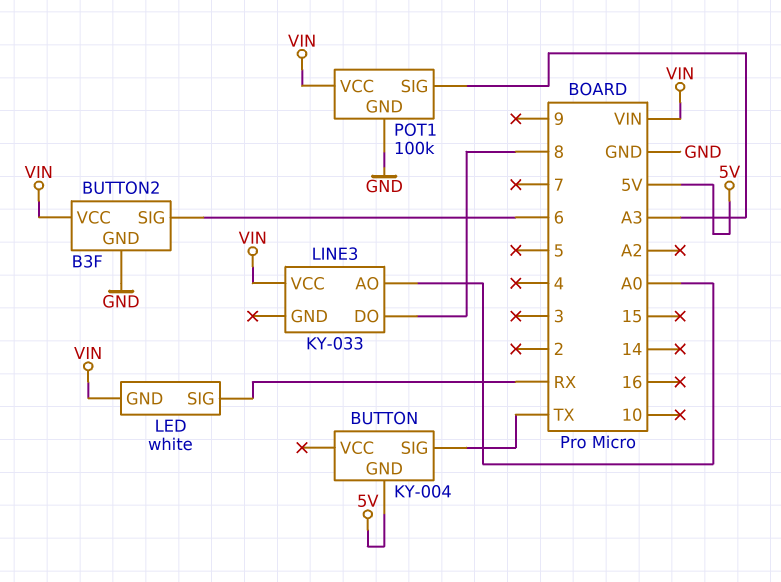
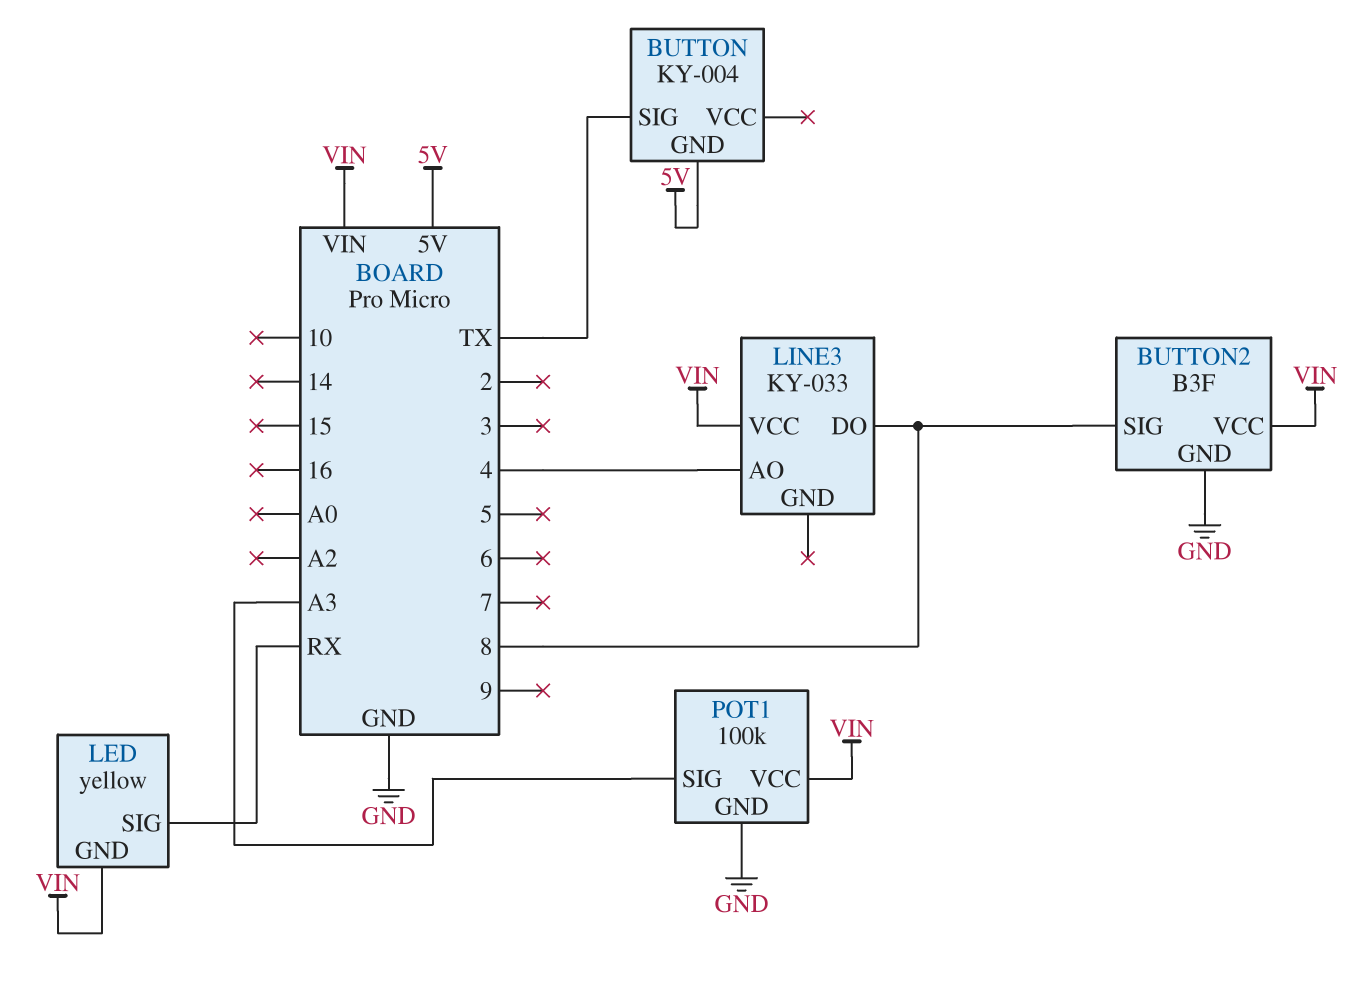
BUTTON2 pin SIG: 6 -> 8
LED: white -> yellow
LINE3 pin AO: A0 -> 4

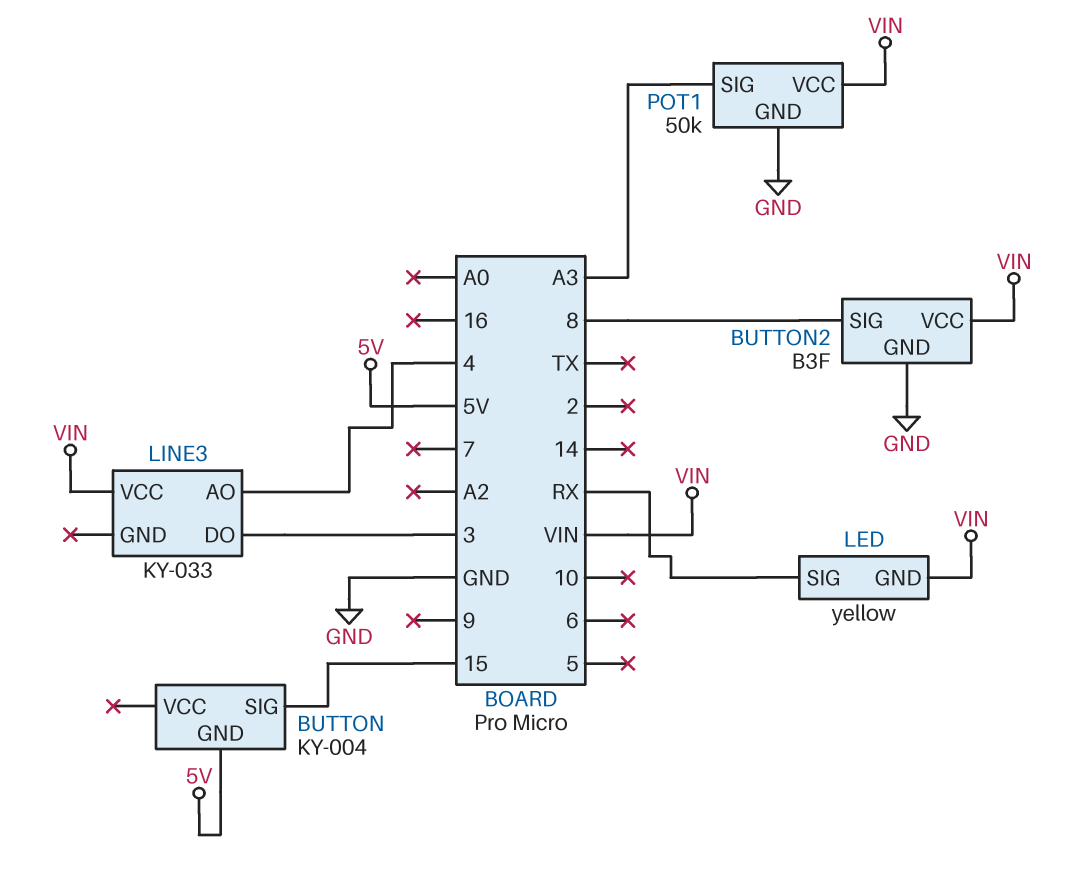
BUTTON pin SIG: TX -> 15
LINE3 pin DO: 8 -> 3
POT1: 100k -> 50k

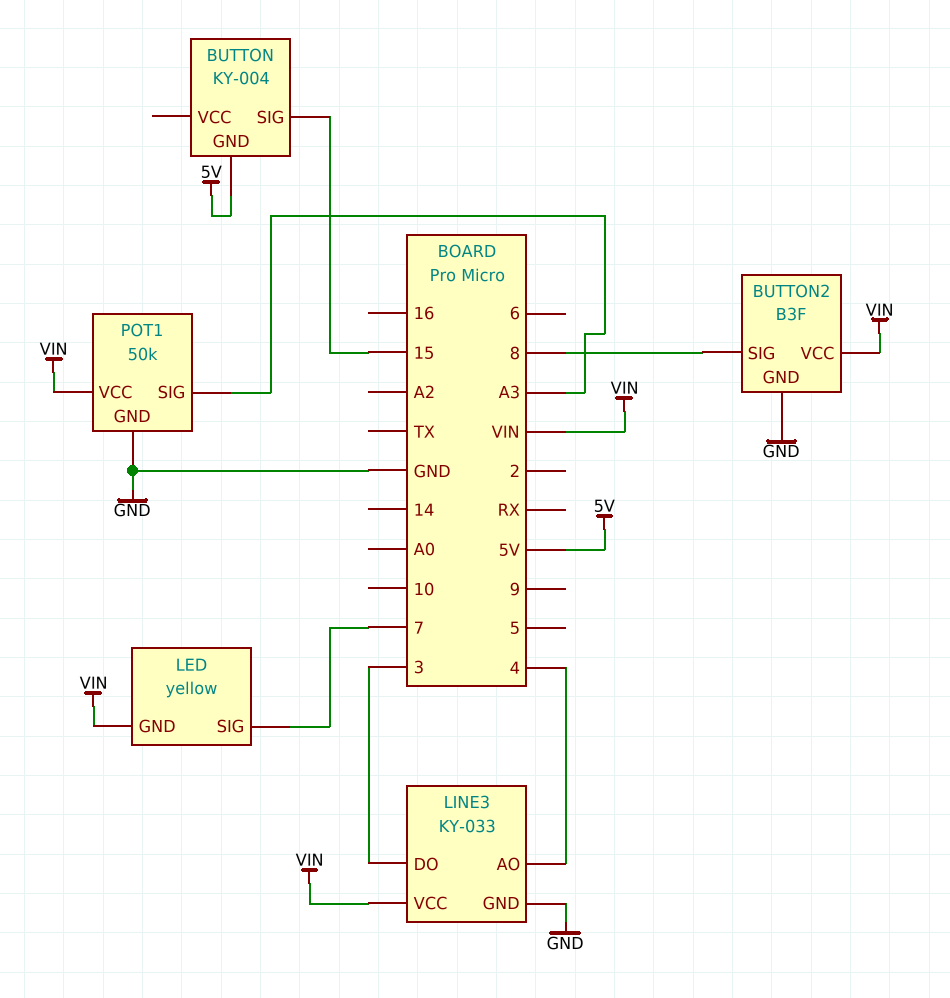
LED pin SIG: RX -> 7
LINE3 pin GND: none -> GND

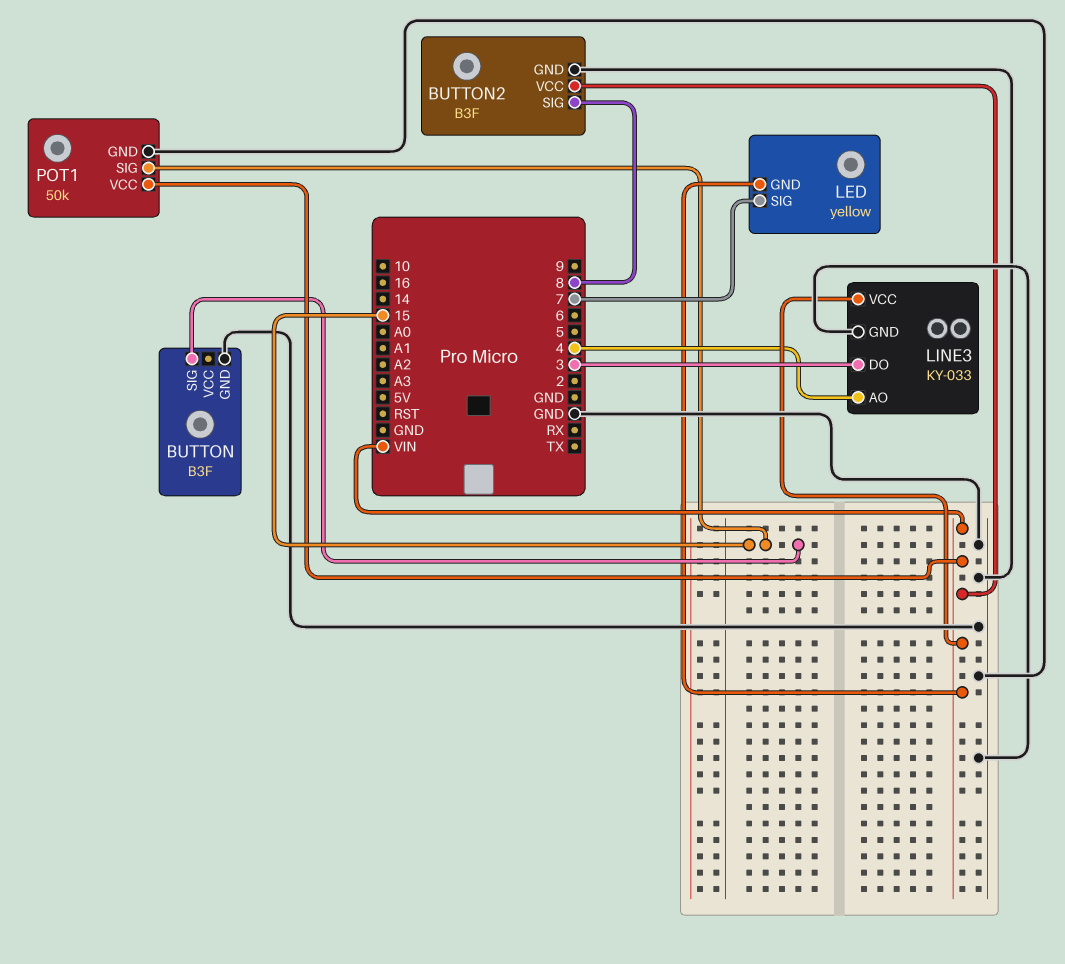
BUTTON: KY-004 -> B3F
BUTTON pin GND: 5V -> GND
POT1 pin SIG: A3 -> 15

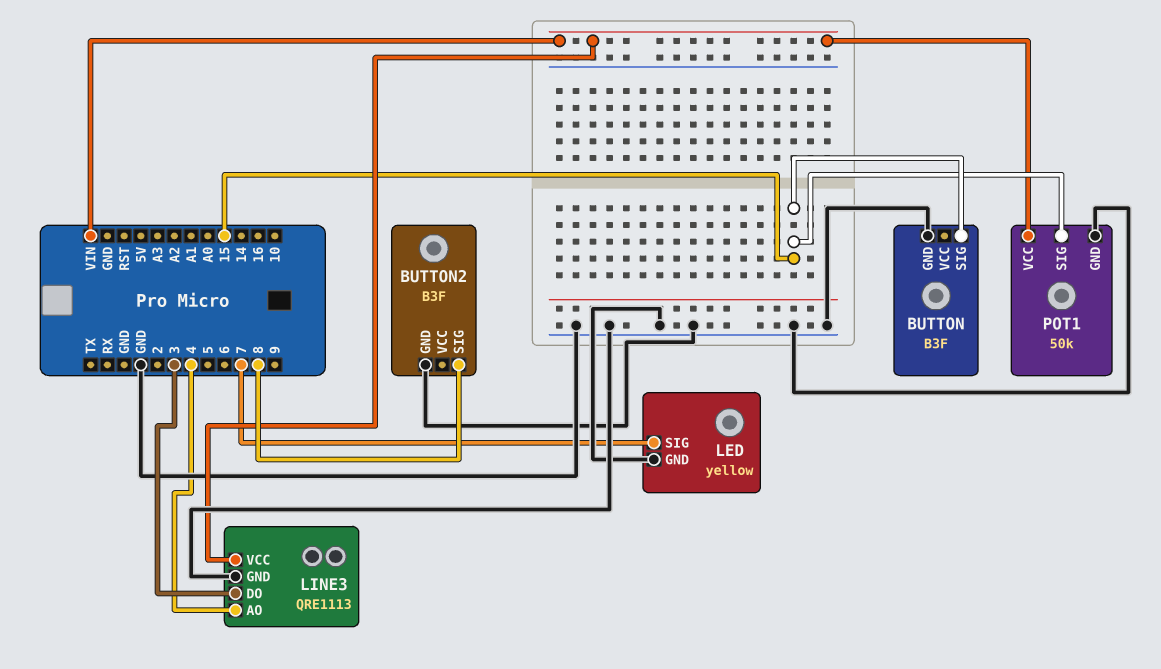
BUTTON2 pin VCC: VIN -> none
LED pin GND: VIN -> GND
LINE3: KY-033 -> QRE1113

